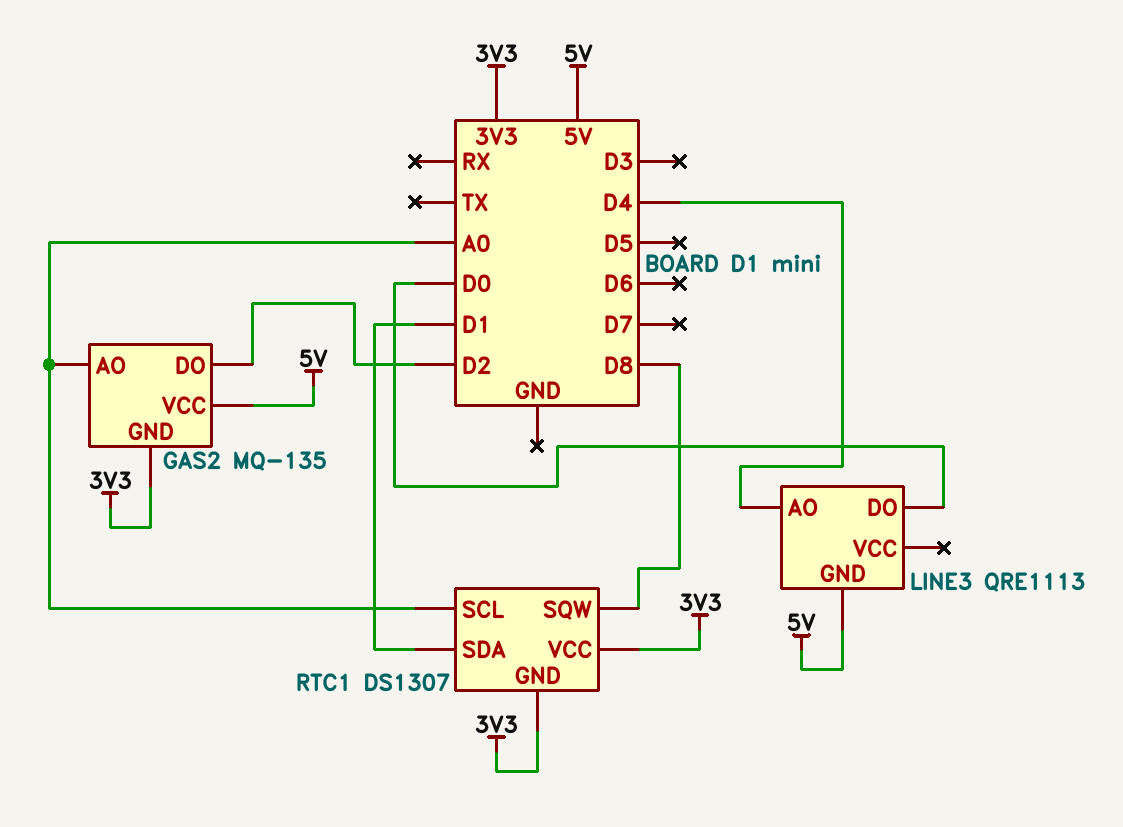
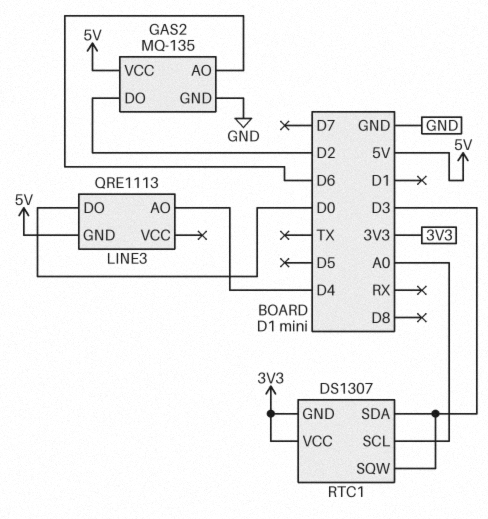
GAS2 pin AO: A0 -> D6
GAS2 pin GND: 3V3 -> GND
RTC1 pin SDA: D1 -> D3
RTC1 pin SQW: D8 -> D3

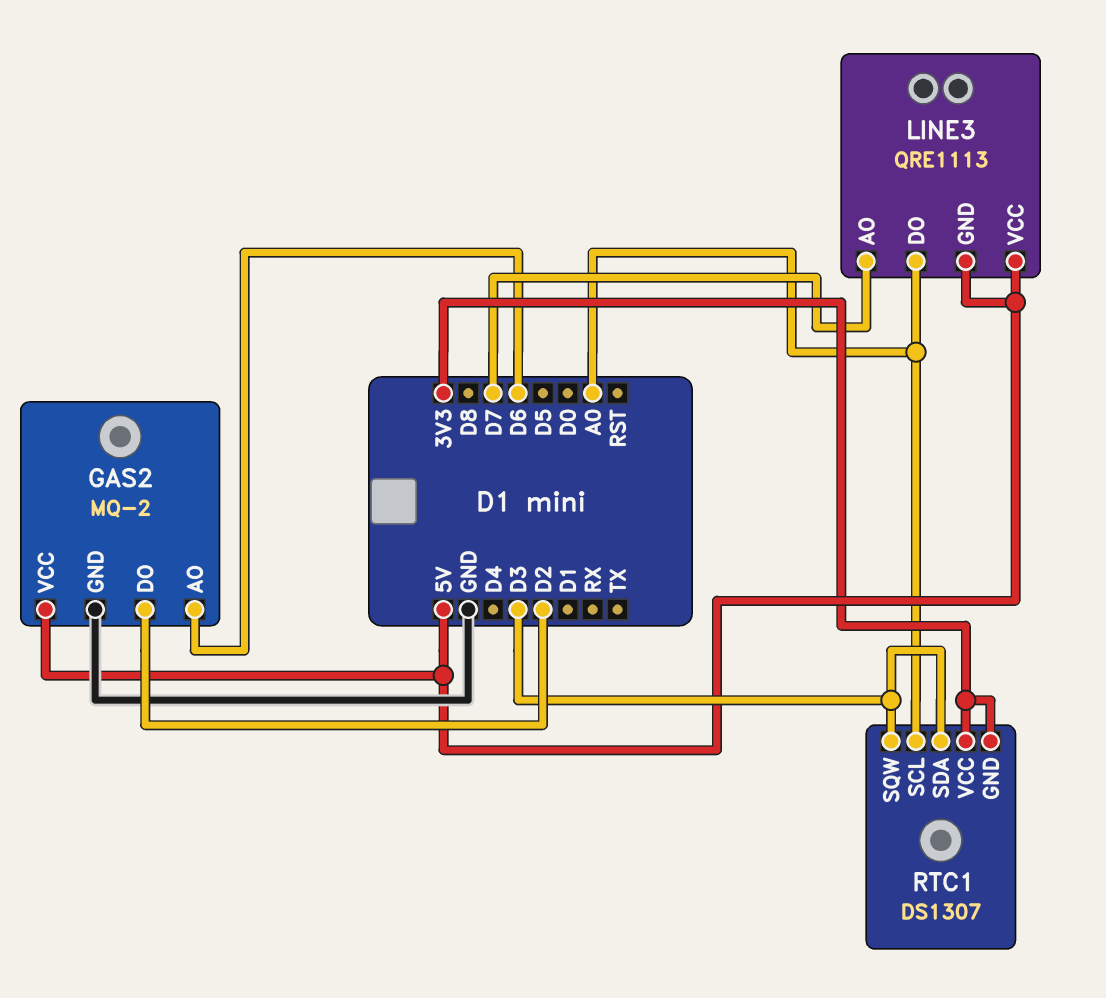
GAS2: MQ-135 -> MQ-2
LINE3 pin AO: D4 -> D7
LINE3 pin DO: D0 -> A0
LINE3 pin VCC: none -> 5V

